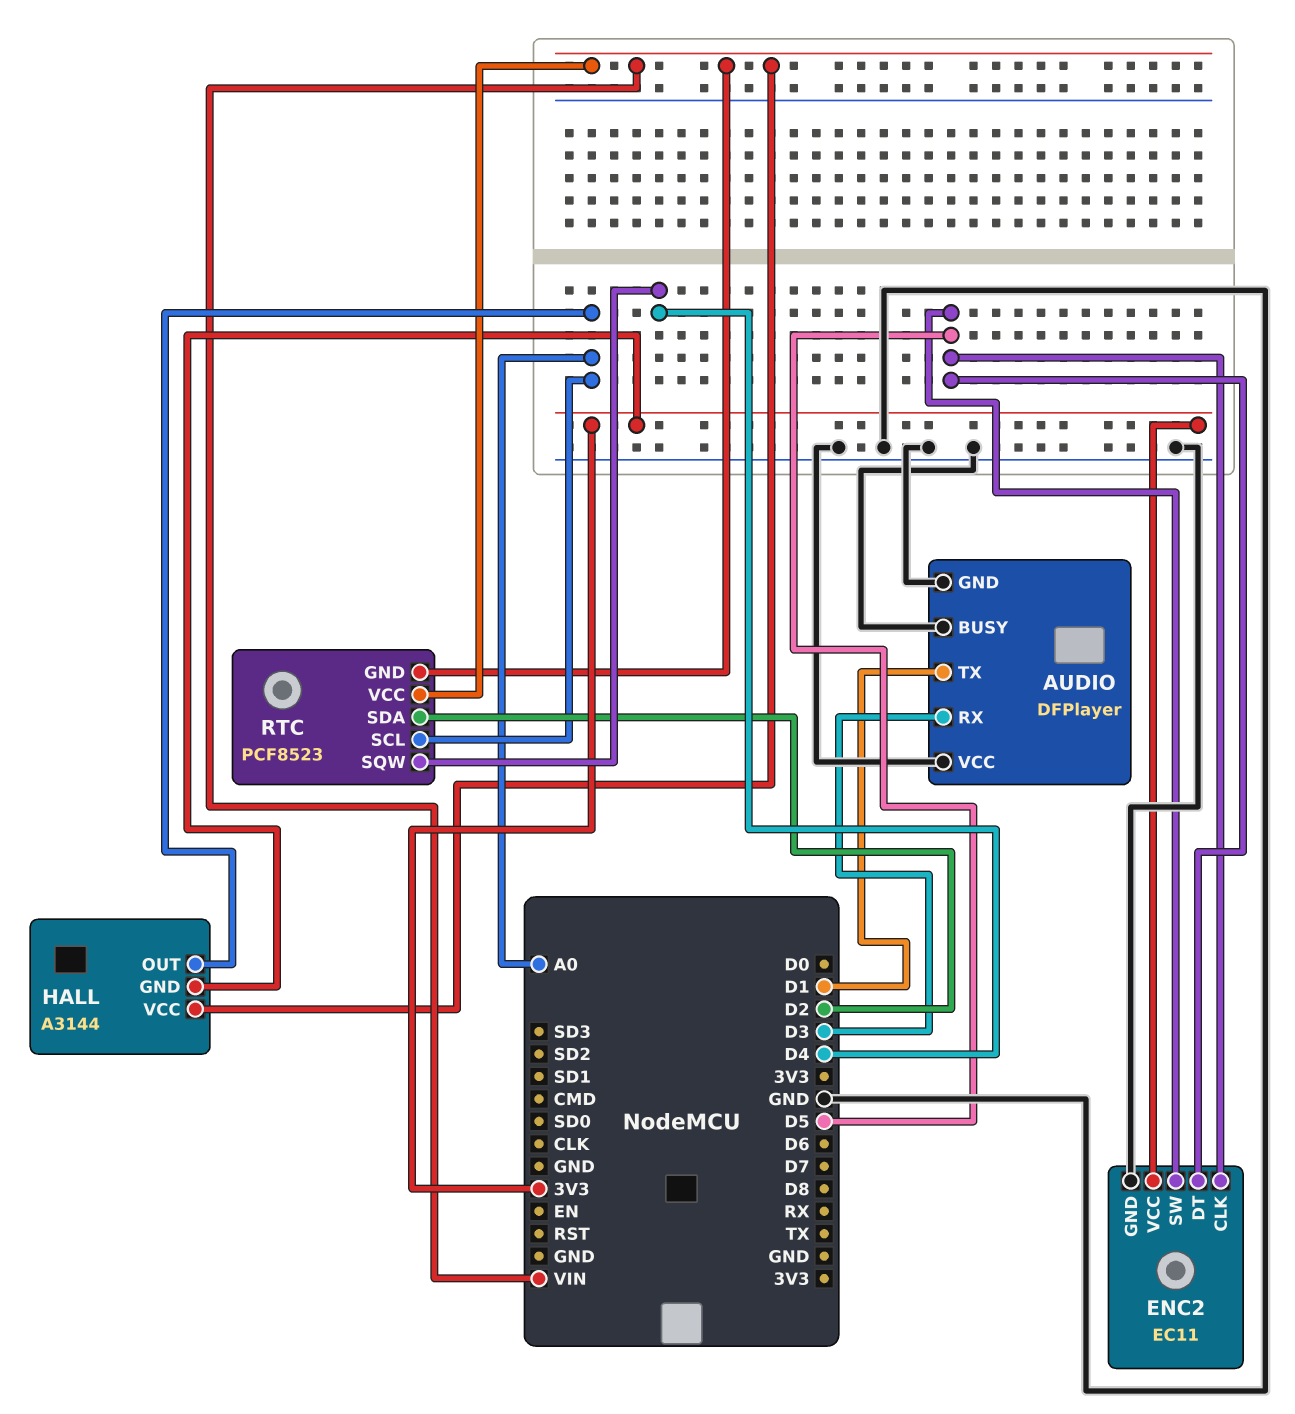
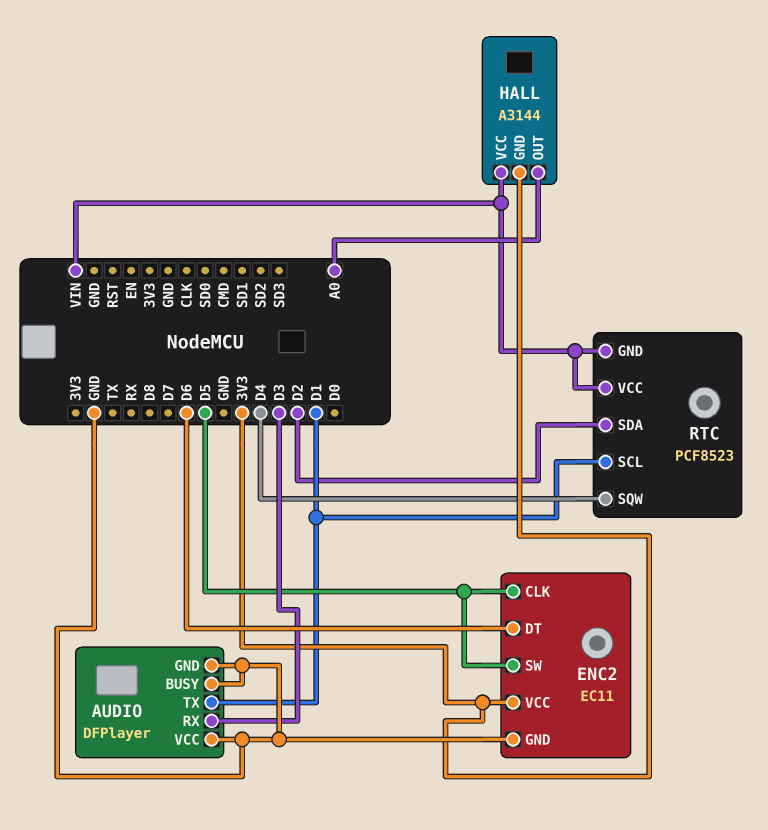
ENC2 pin DT: D5 -> D6
RTC pin SCL: A0 -> D1

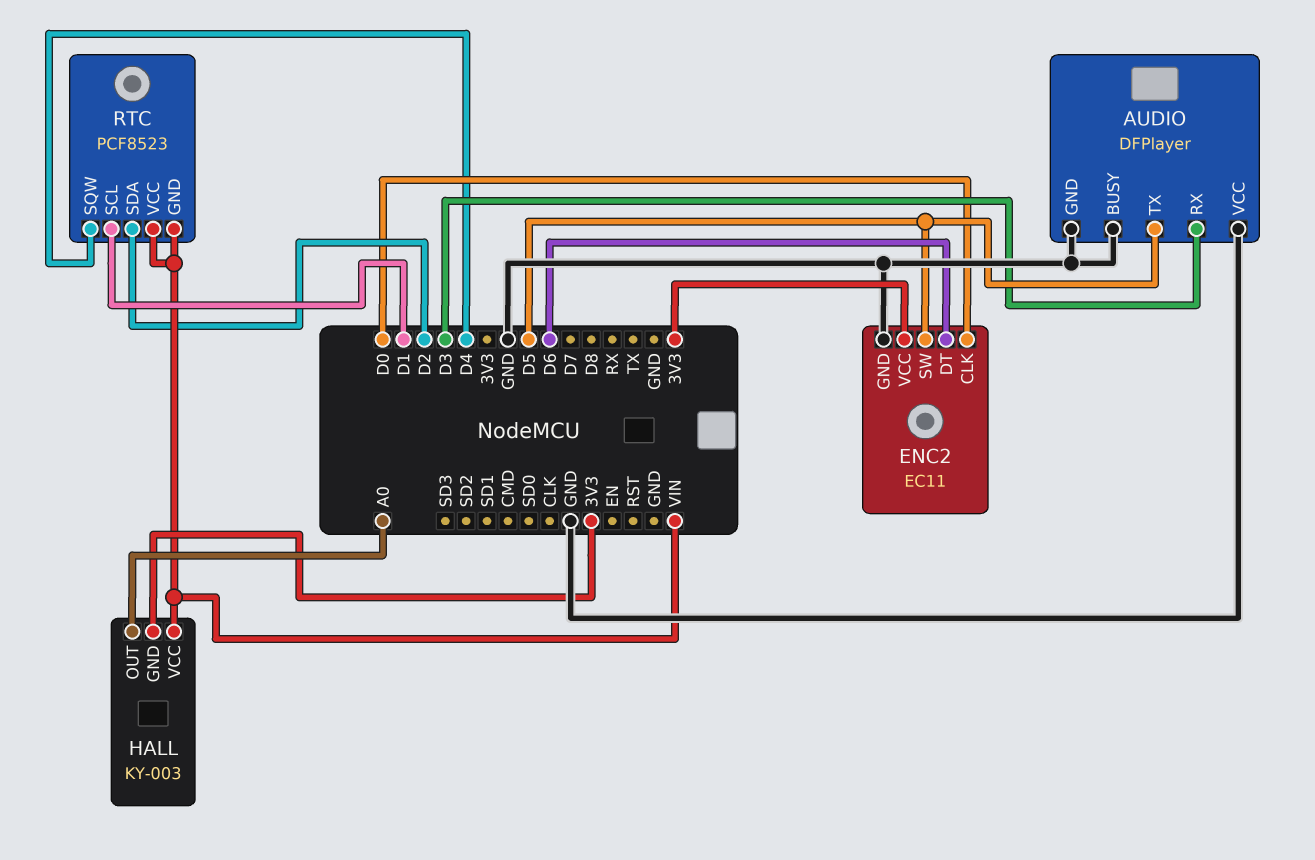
AUDIO pin TX: D1 -> D5
ENC2 pin CLK: D5 -> D0
HALL: A3144 -> KY-003

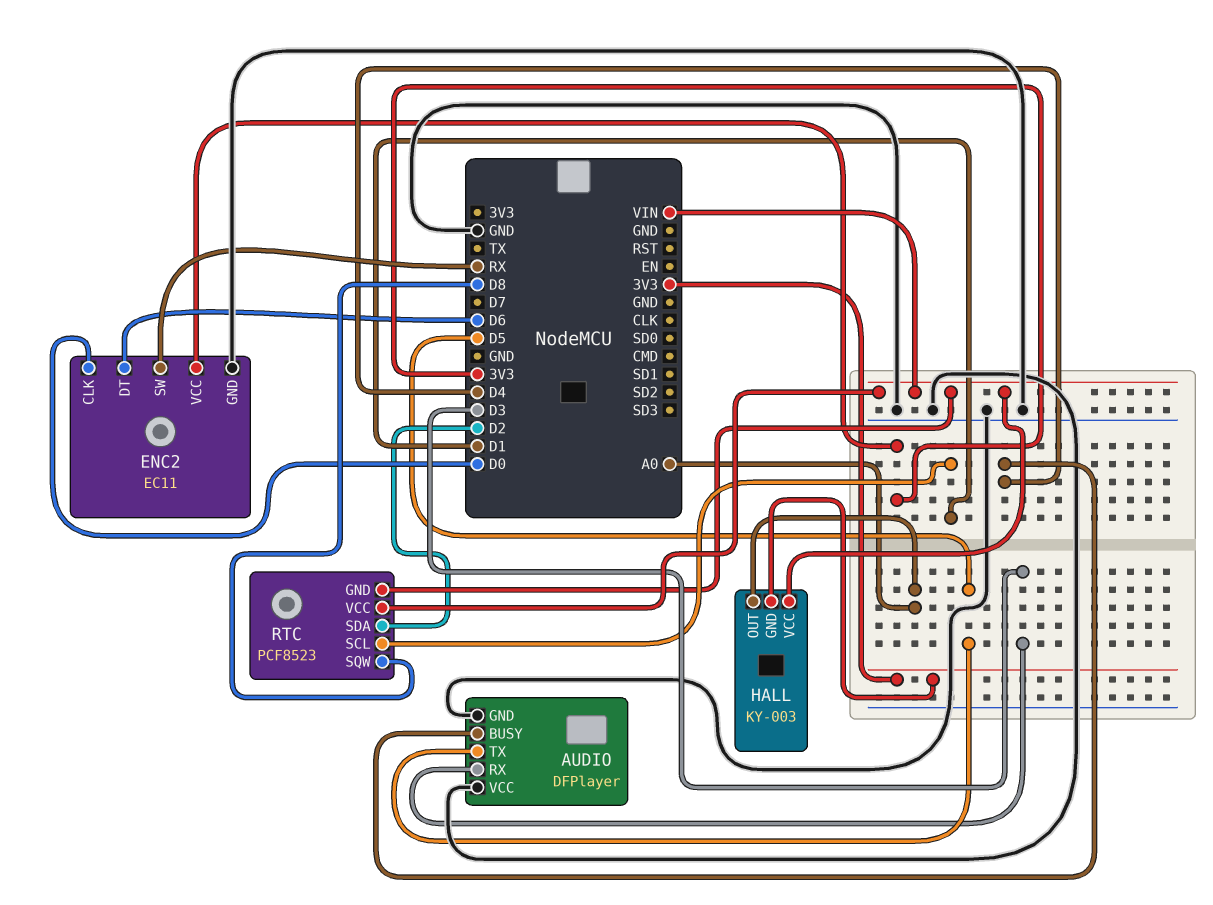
AUDIO pin BUSY: GND -> D4
ENC2 pin SW: D5 -> RX
RTC pin SQW: D4 -> D8

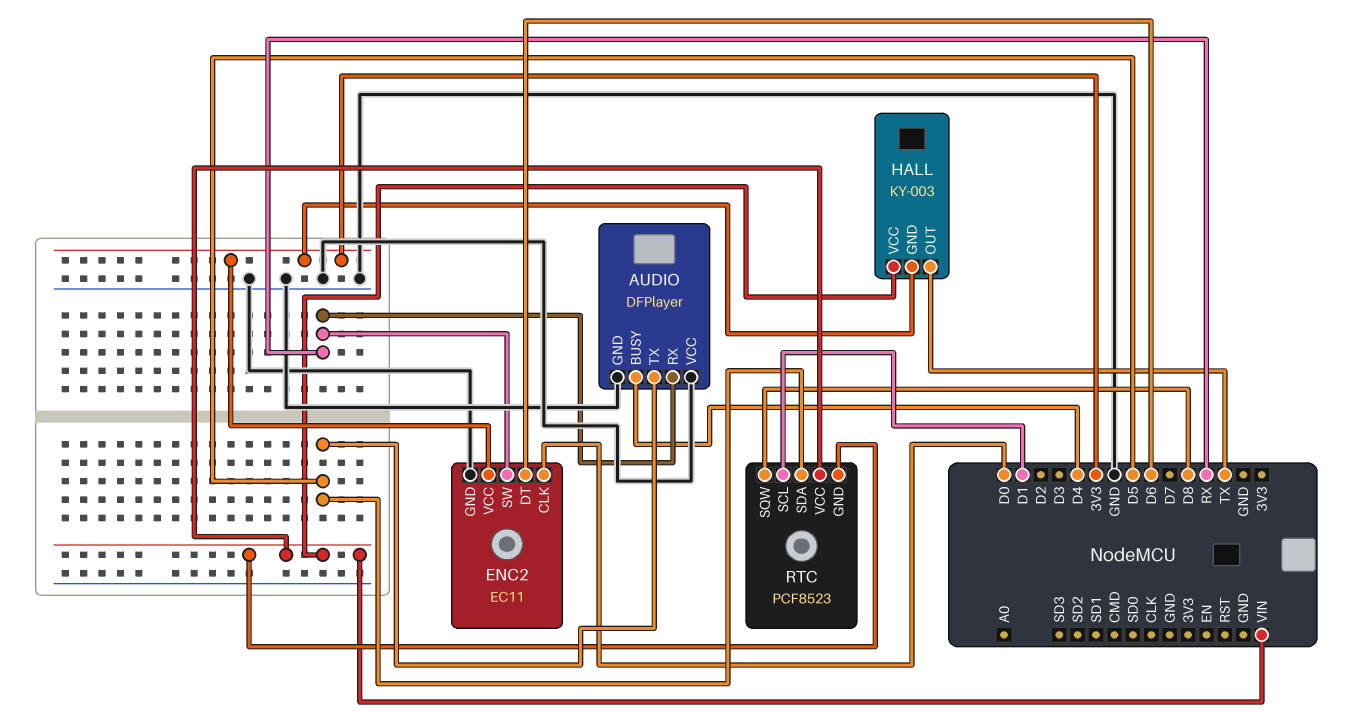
AUDIO pin RX: D3 -> RX
HALL pin OUT: A0 -> TX
RTC pin SDA: D2 -> D5

